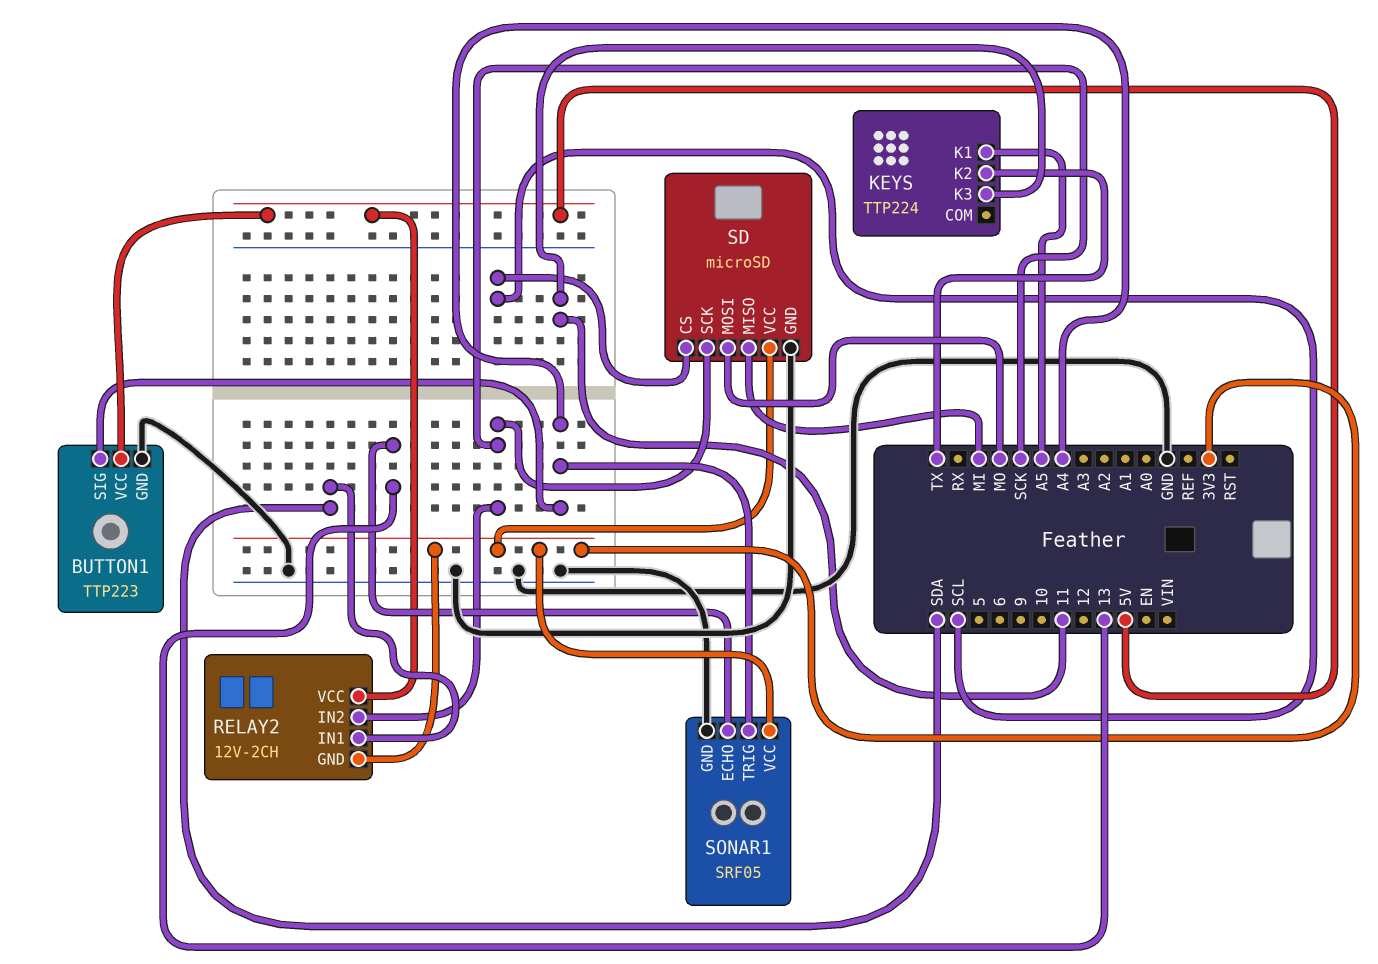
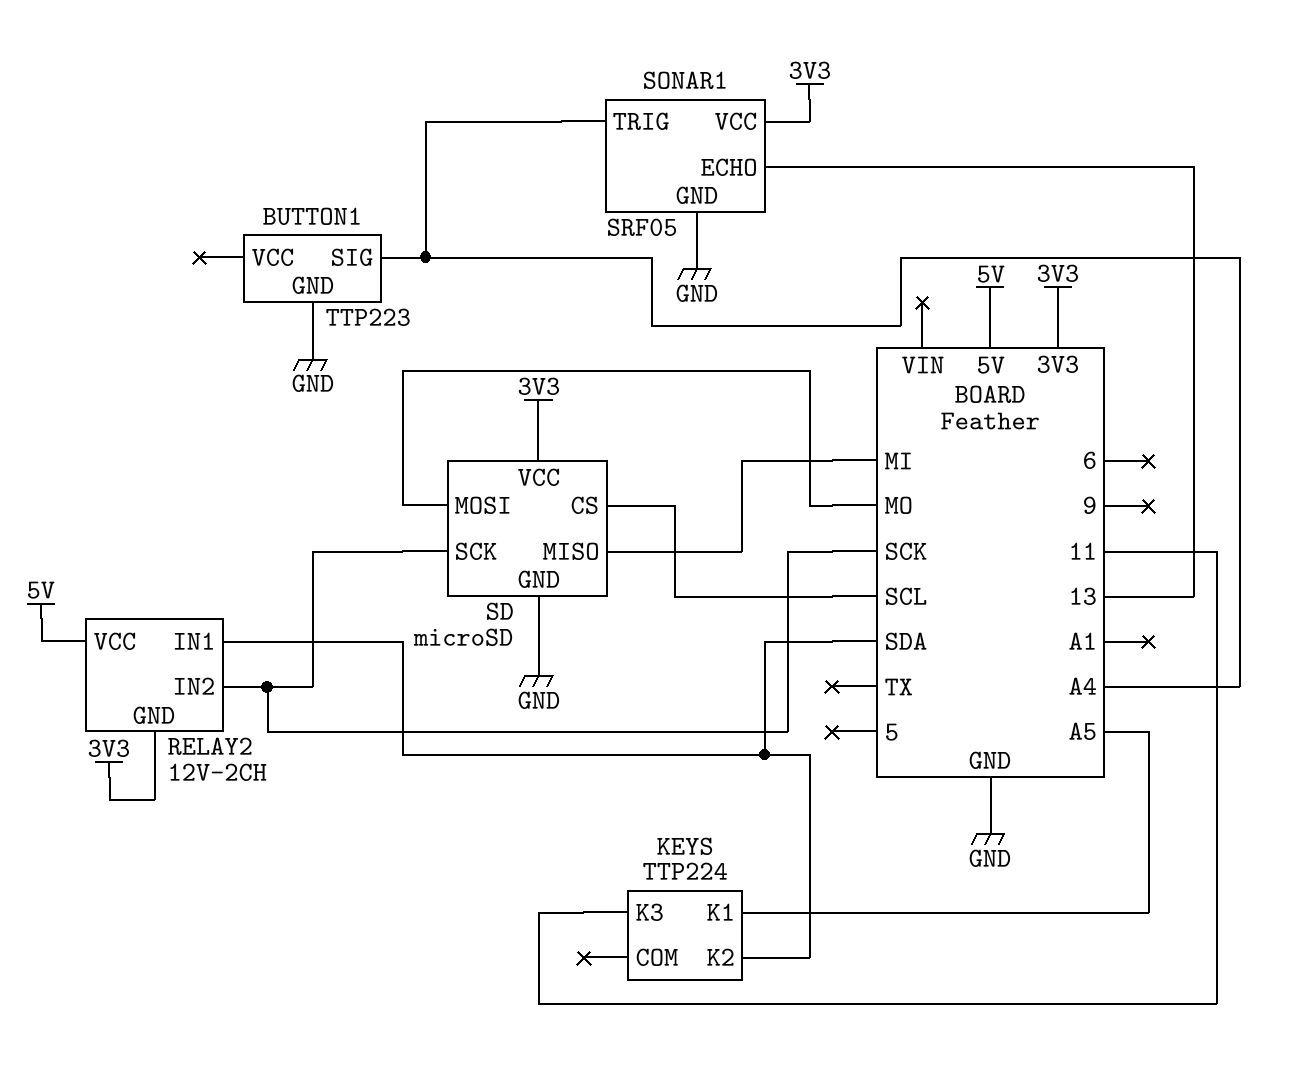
BUTTON1 pin VCC: 5V -> none
KEYS pin K2: TX -> SDA

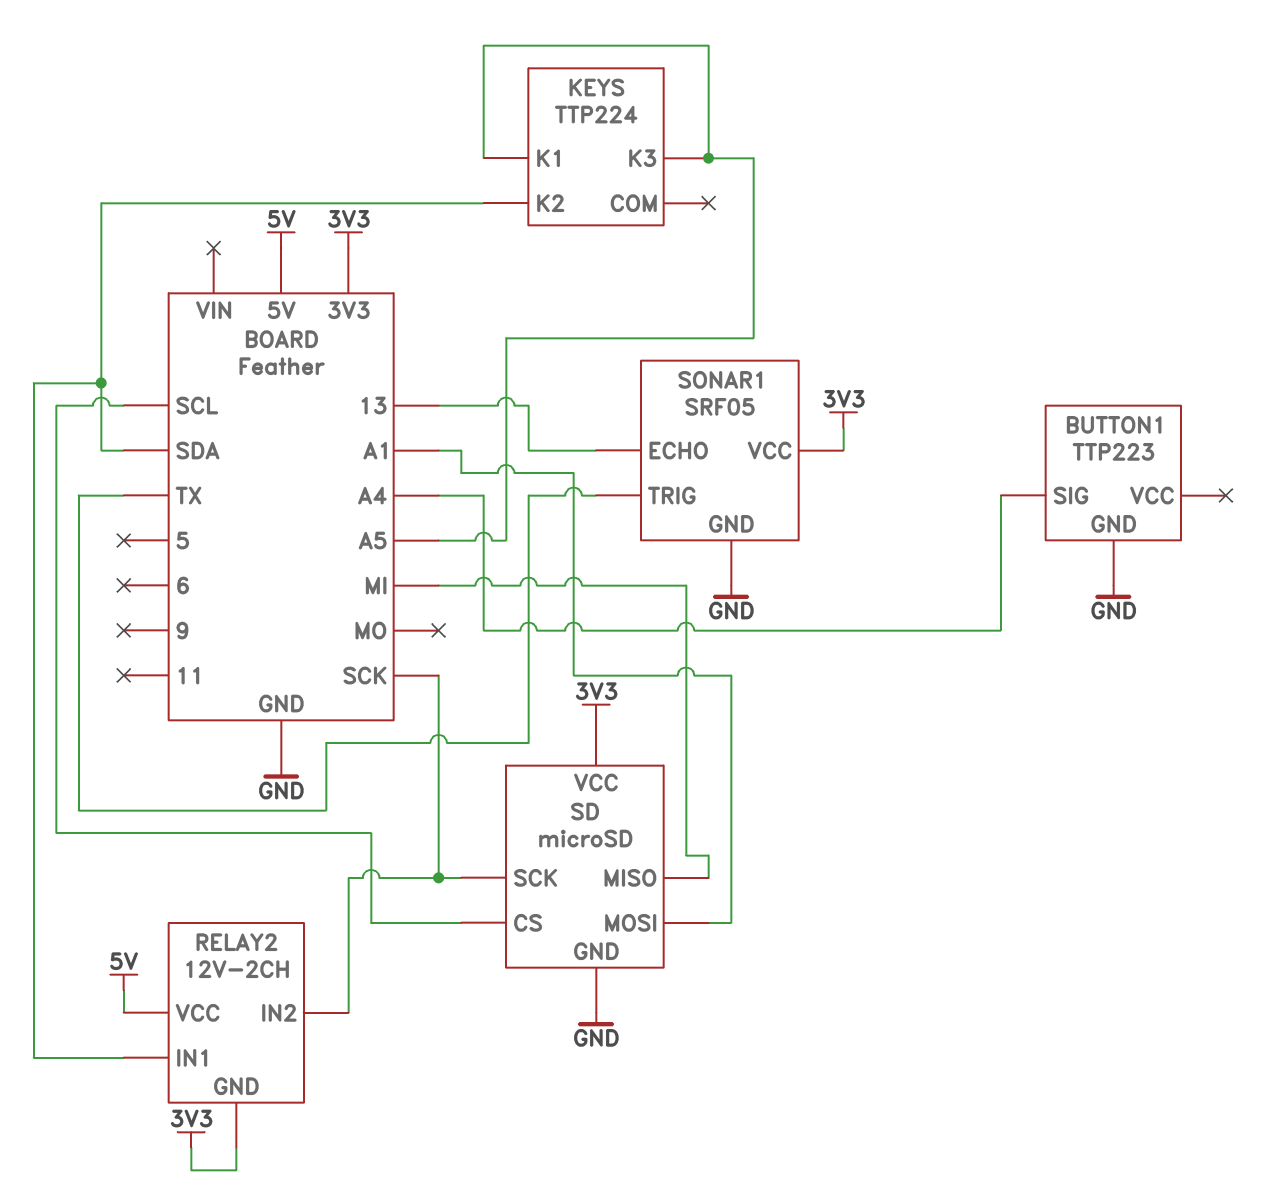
KEYS pin K3: 11 -> A5
SD pin MOSI: MO -> A1
SONAR1 pin TRIG: A4 -> TX

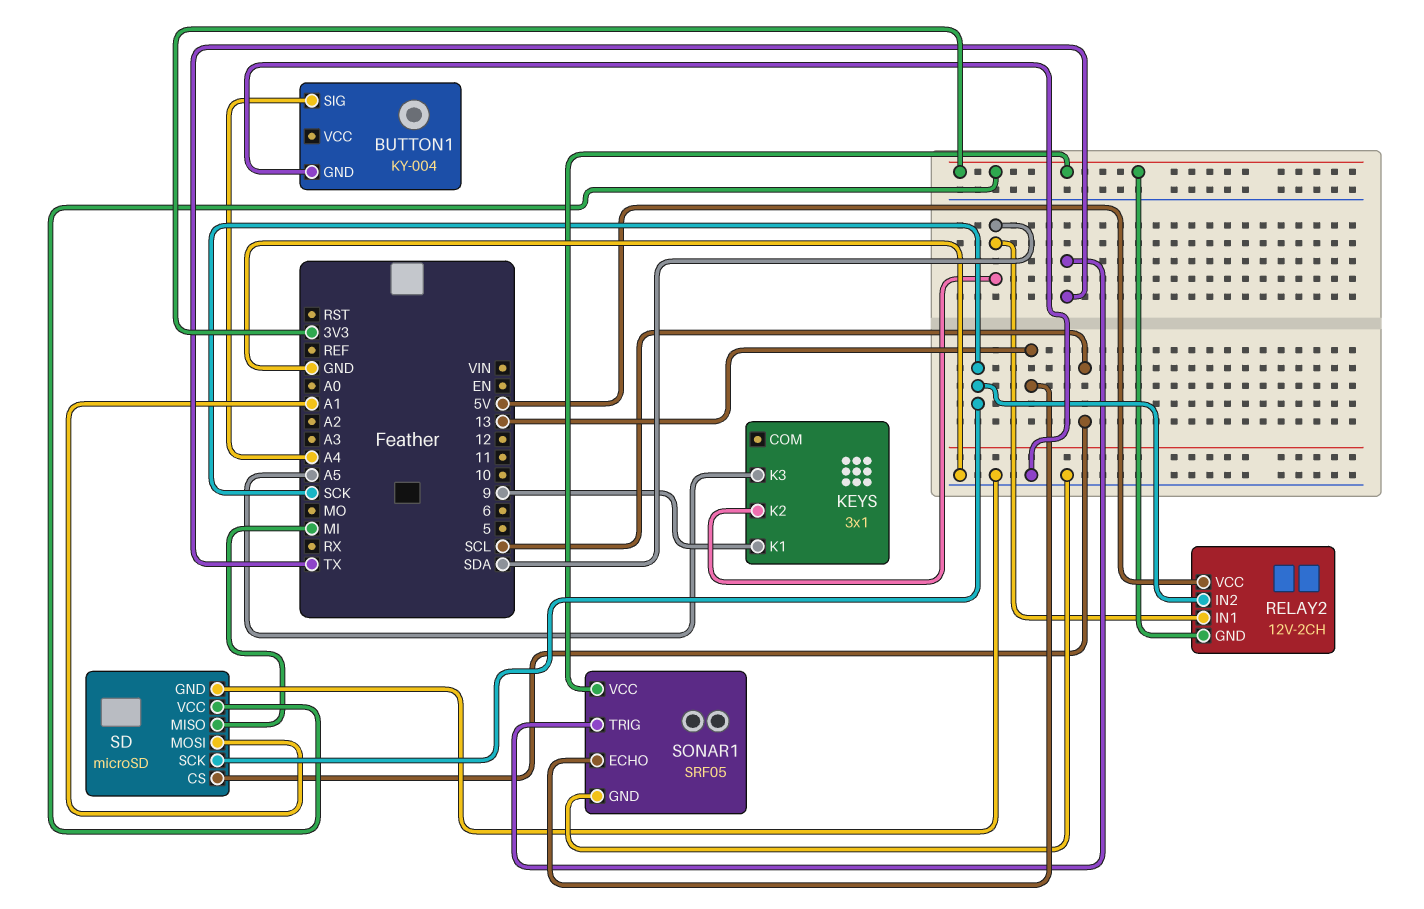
BUTTON1: TTP223 -> KY-004
KEYS: TTP224 -> 3x1
KEYS pin K1: A5 -> 9

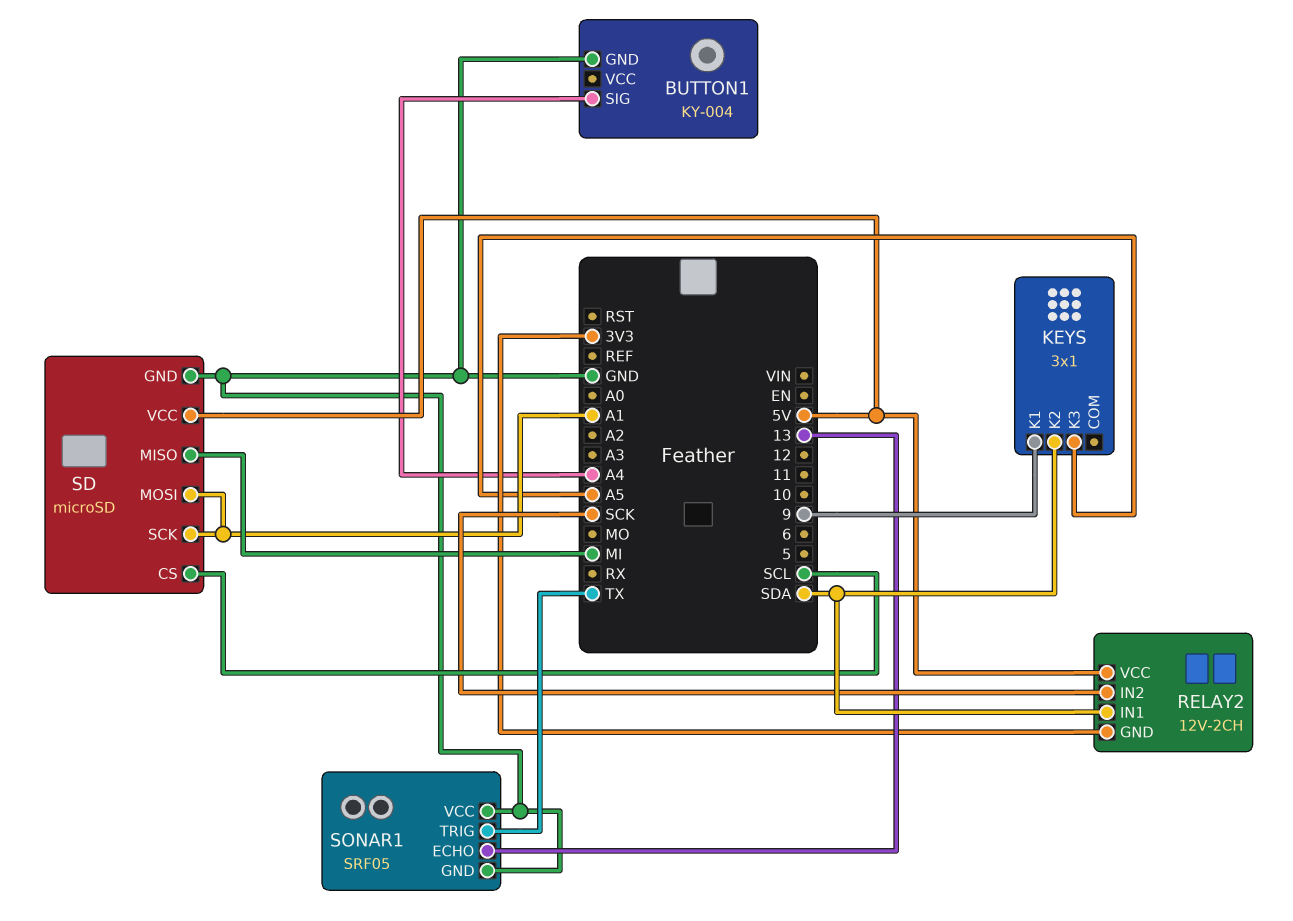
SD pin SCK: SCK -> A1
SD pin VCC: 3V3 -> 5V
SONAR1 pin VCC: 3V3 -> GND

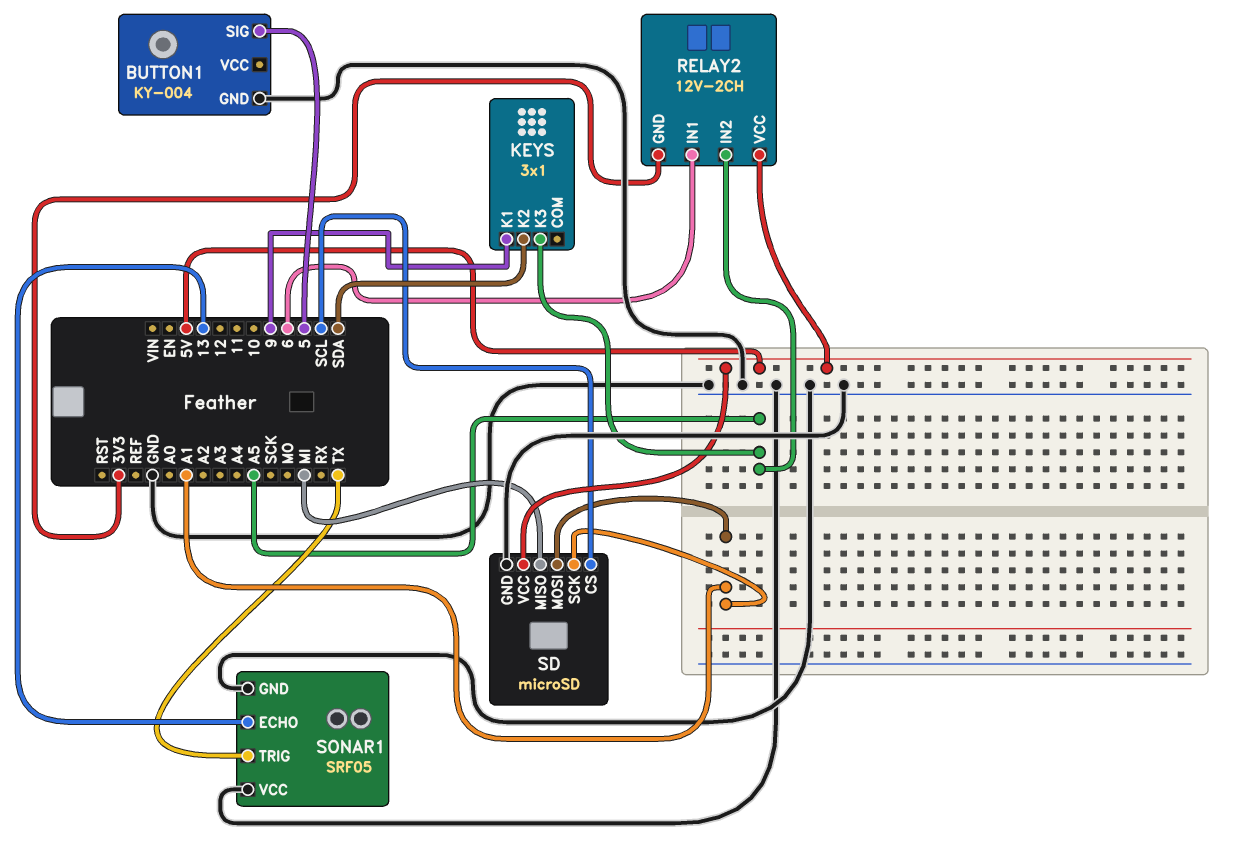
BUTTON1 pin SIG: A4 -> 5
RELAY2 pin IN1: SDA -> 6
RELAY2 pin IN2: SCK -> A5

